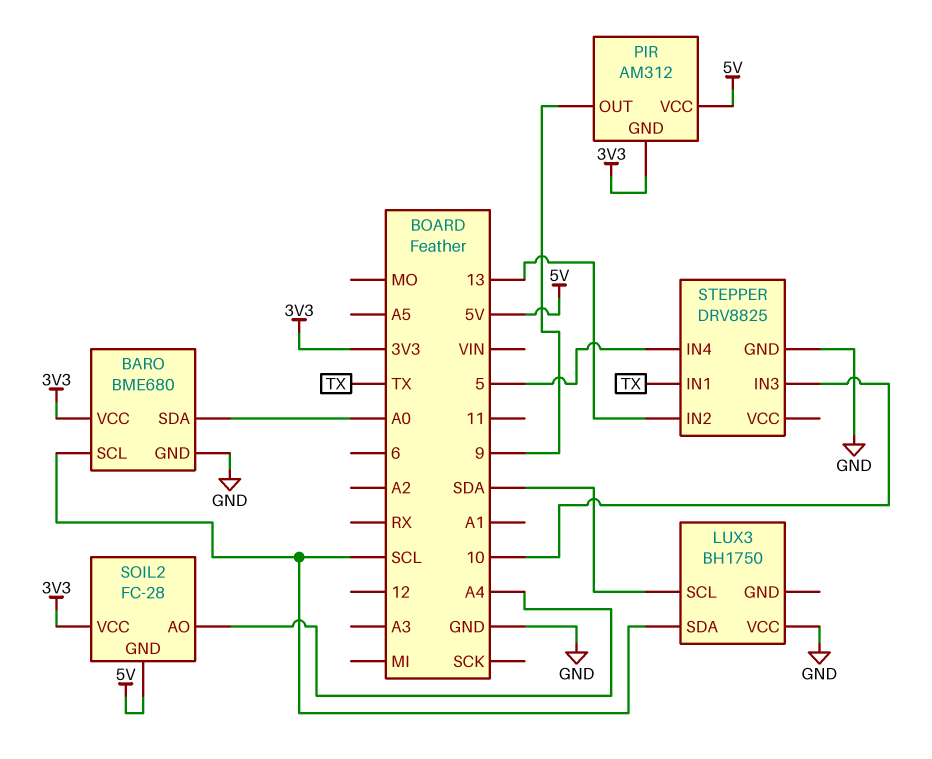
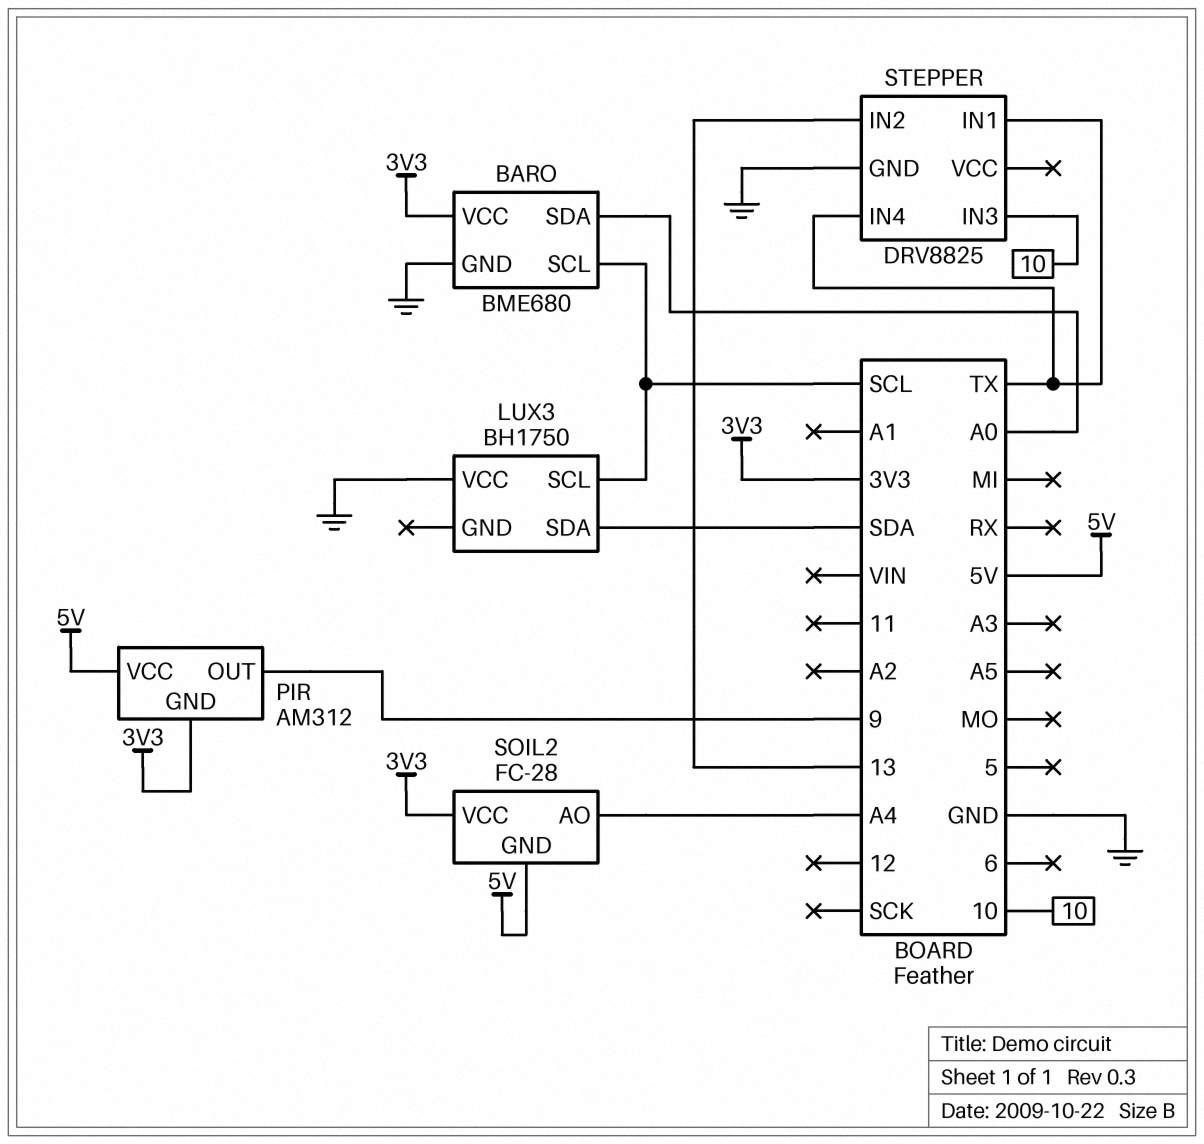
LUX3 pin SCL: SDA -> SCL
LUX3 pin SDA: SCL -> SDA
STEPPER pin IN4: 5 -> TX

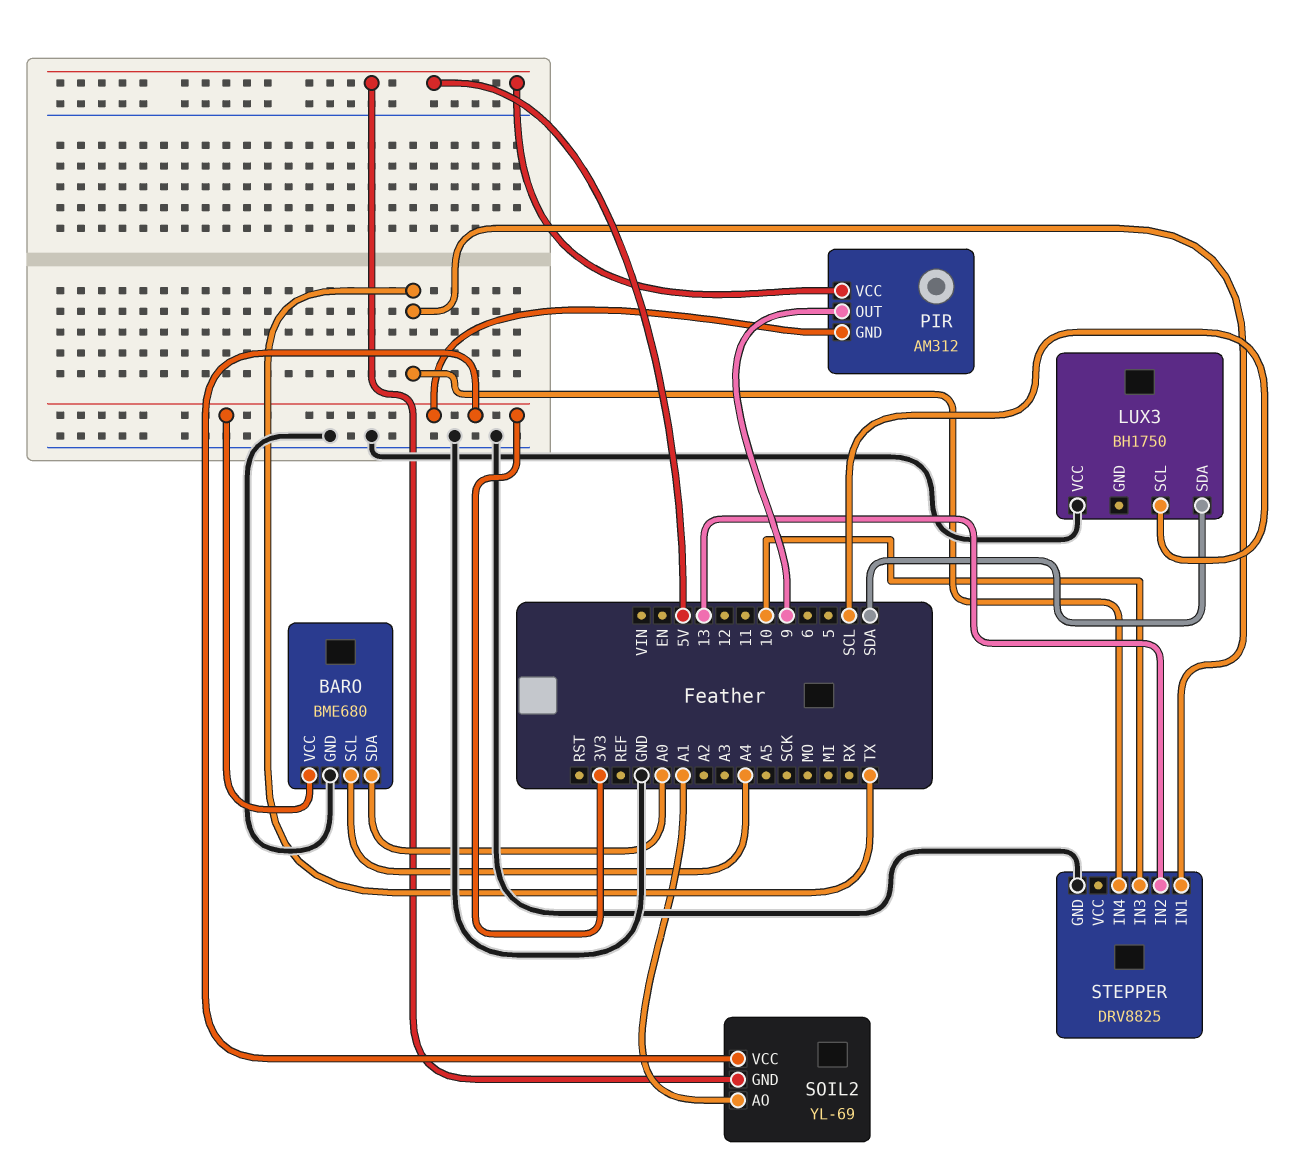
BARO pin SCL: SCL -> A4
SOIL2: FC-28 -> YL-69
SOIL2 pin AO: A4 -> A1

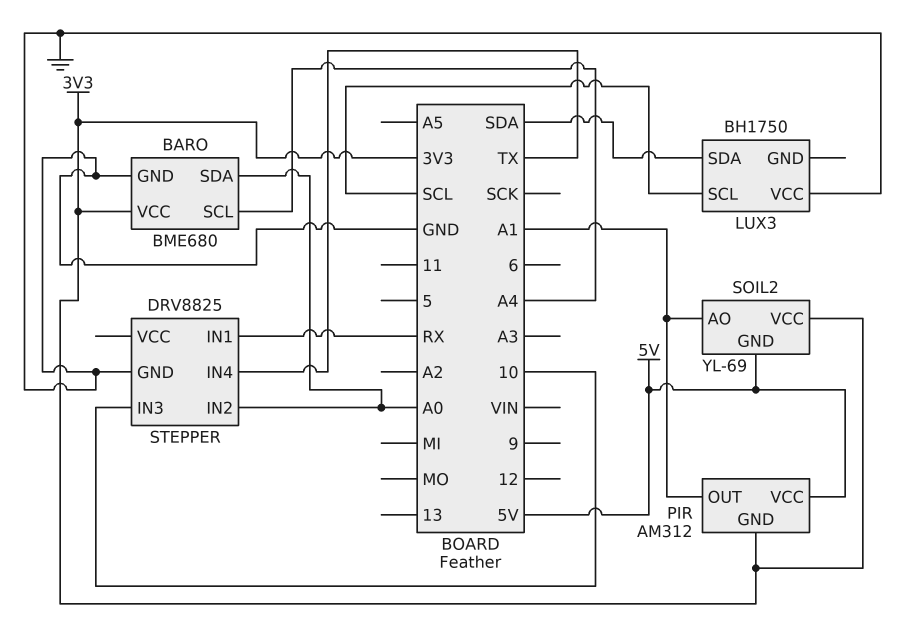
PIR pin OUT: 9 -> A1
STEPPER pin IN1: TX -> RX
STEPPER pin IN2: 13 -> A0

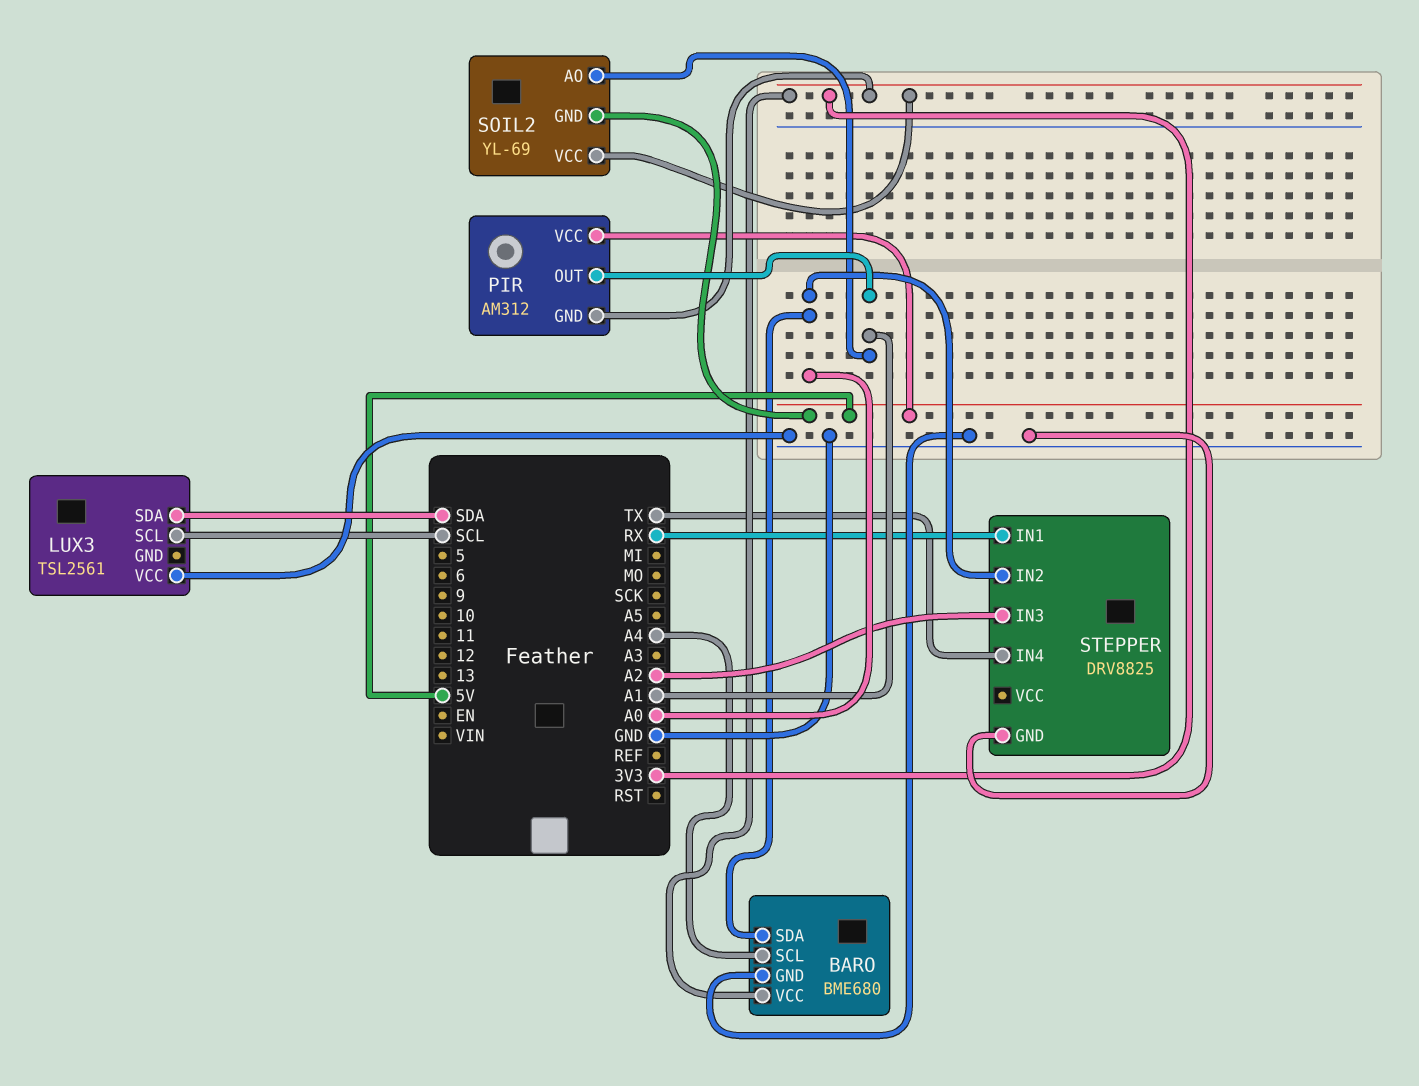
LUX3: BH1750 -> TSL2561
STEPPER pin IN3: 10 -> A2

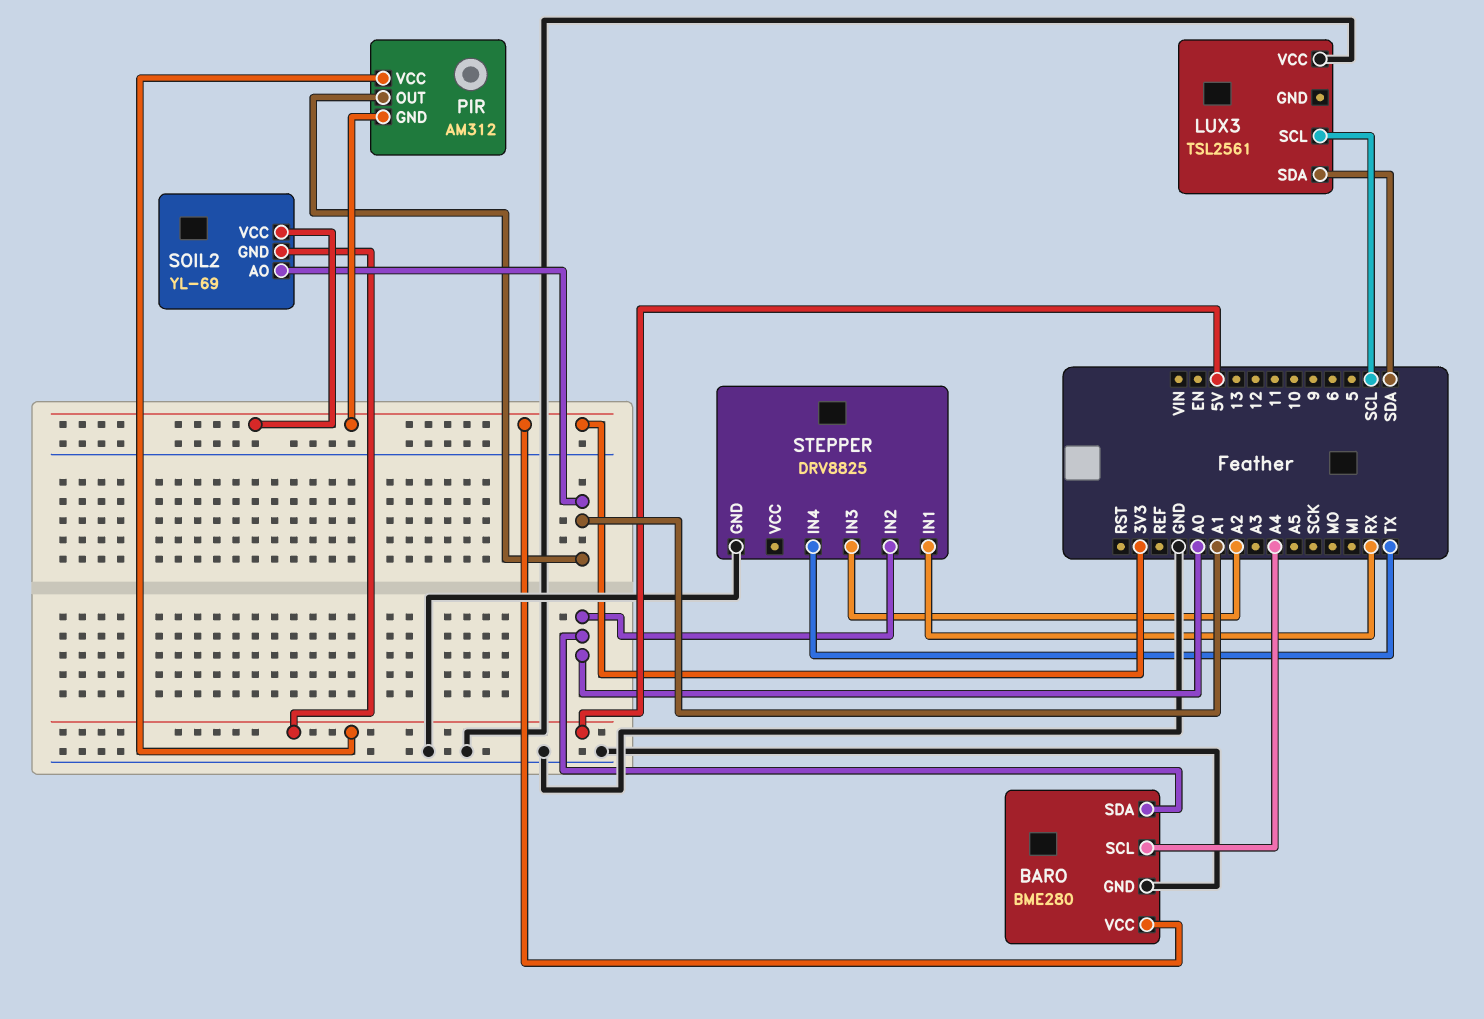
BARO: BME680 -> BME280

